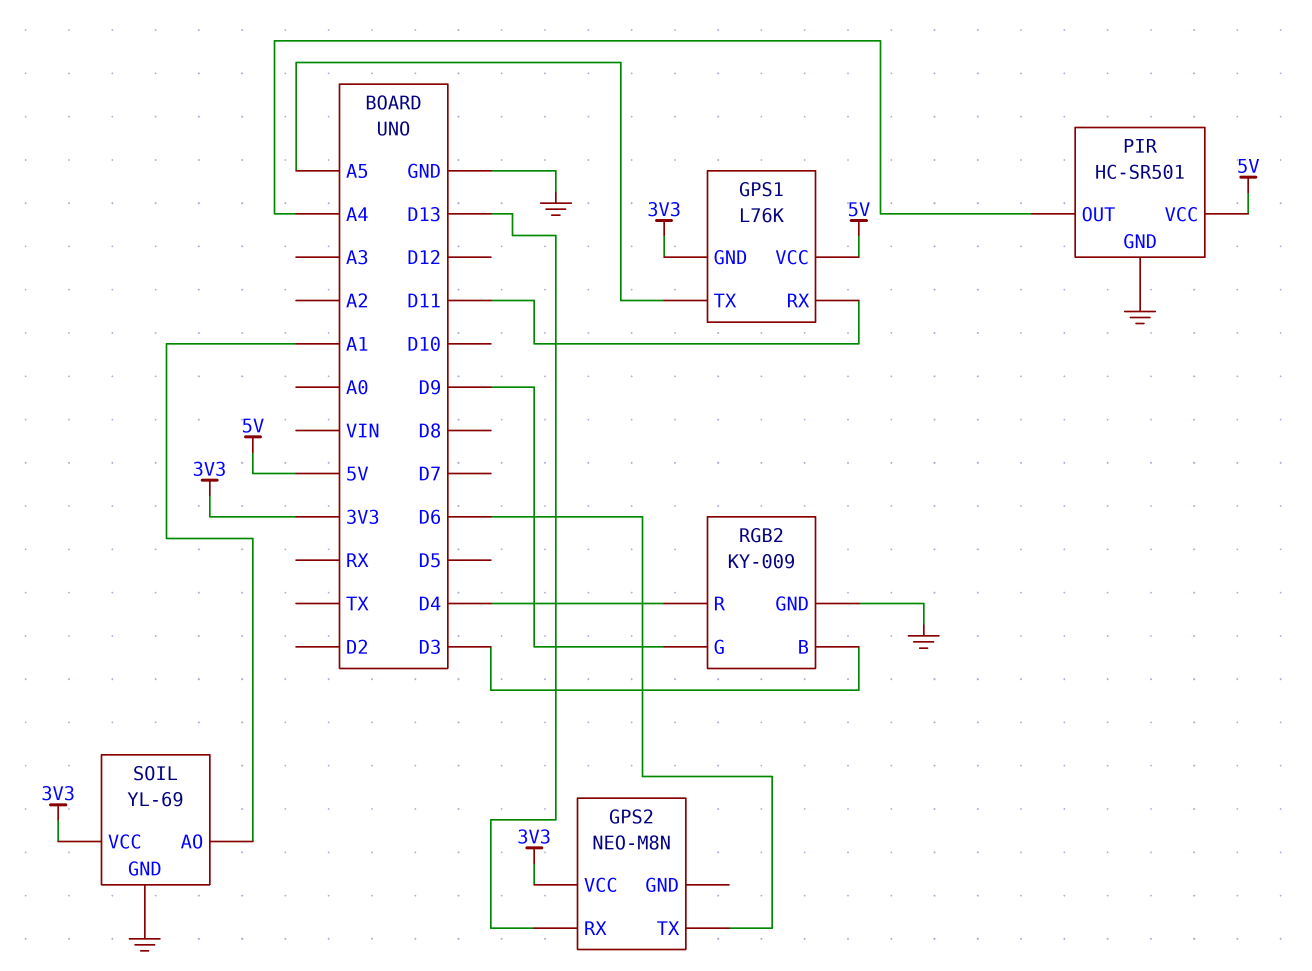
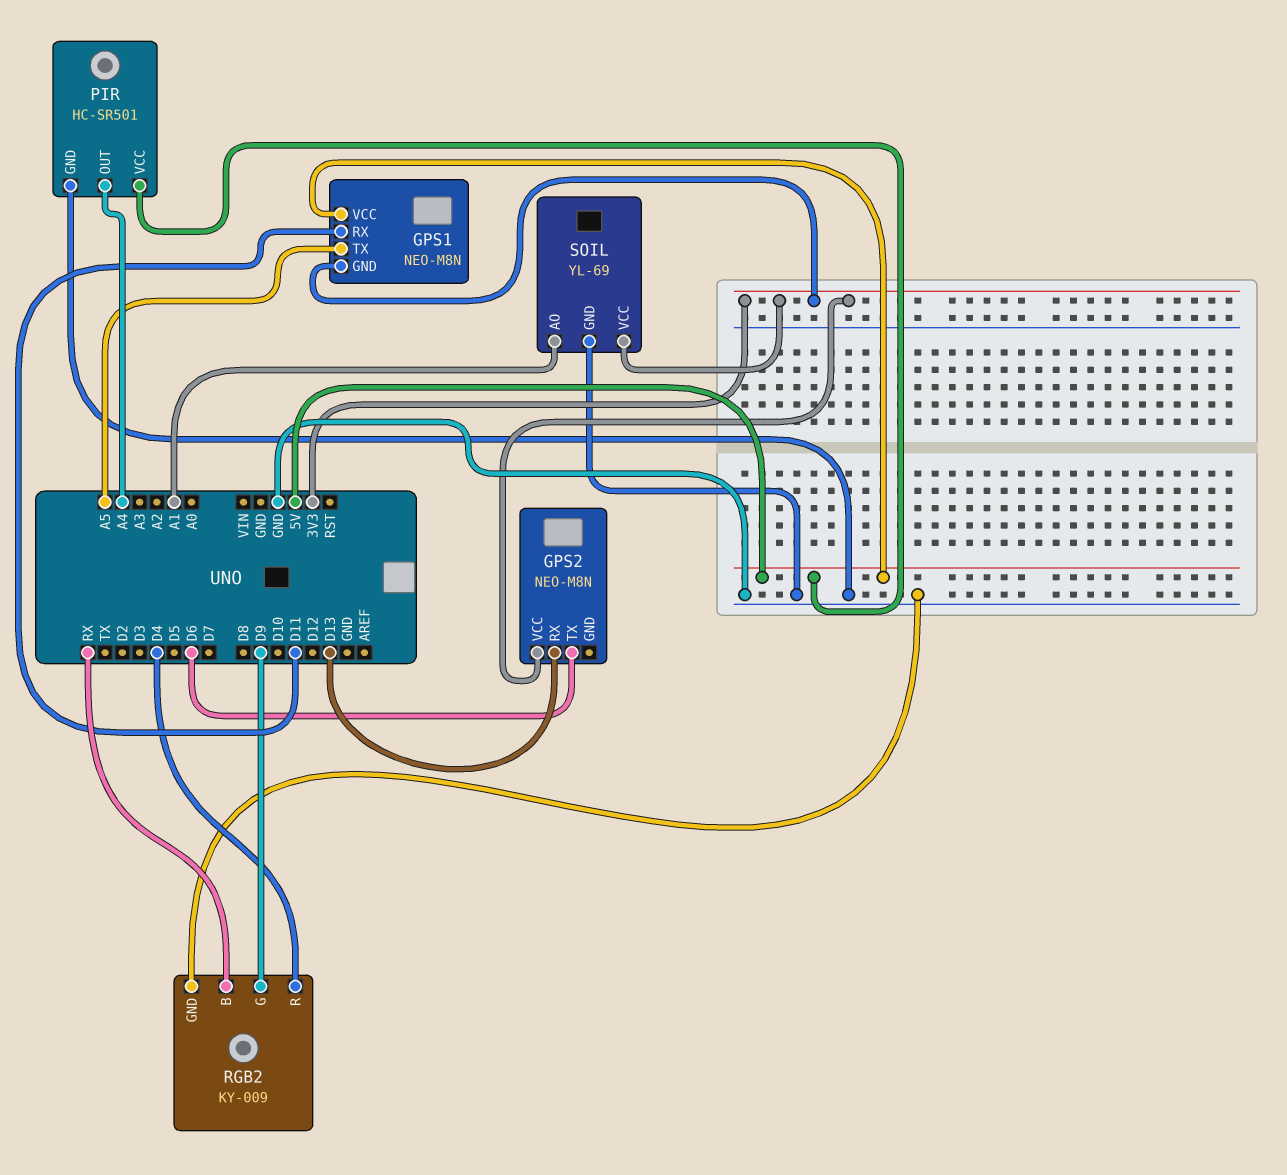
GPS1: L76K -> NEO-M8N
RGB2 pin B: D3 -> RX

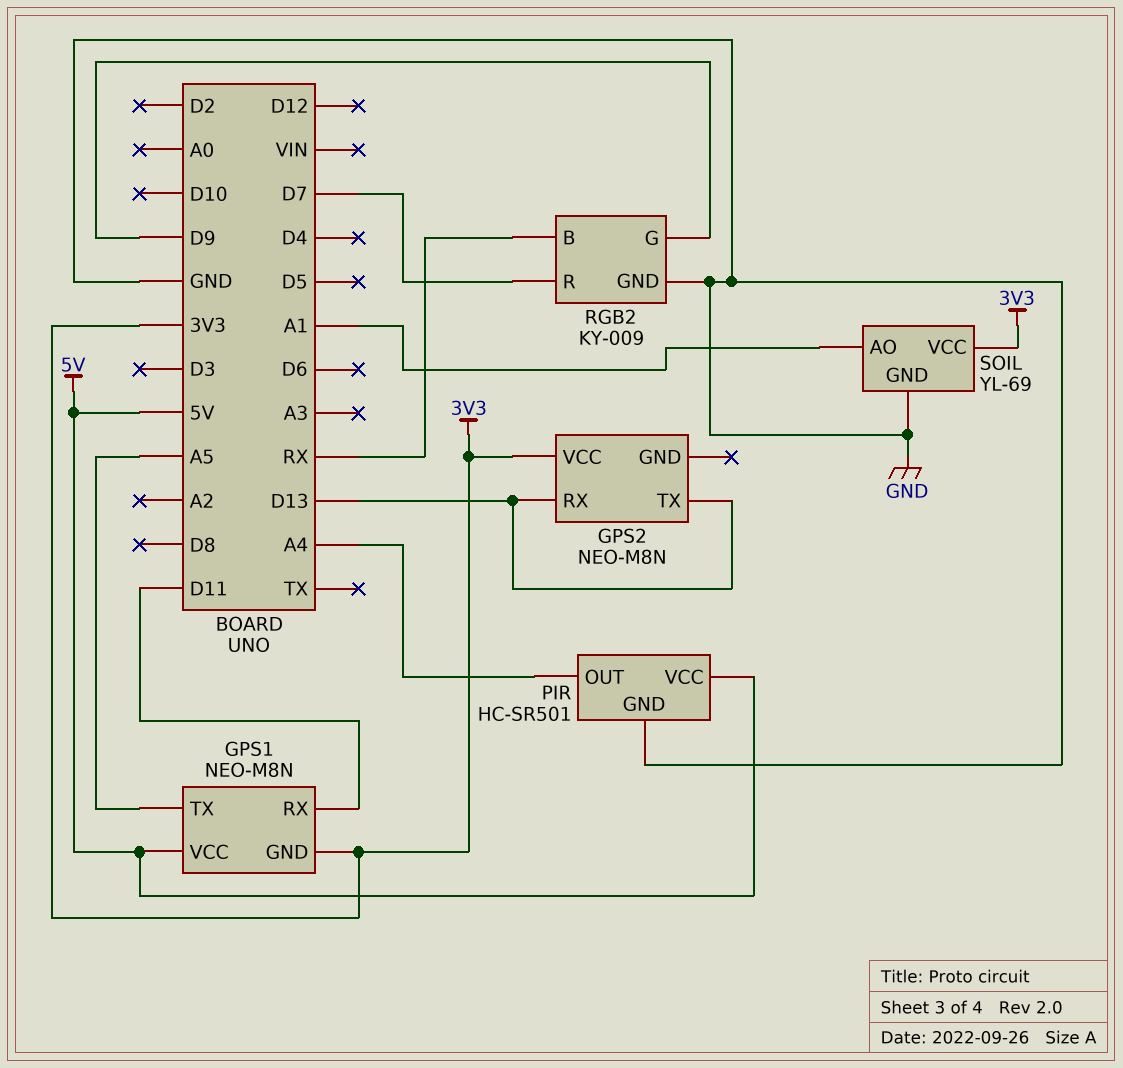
GPS2 pin TX: D6 -> D13
RGB2 pin R: D4 -> D7

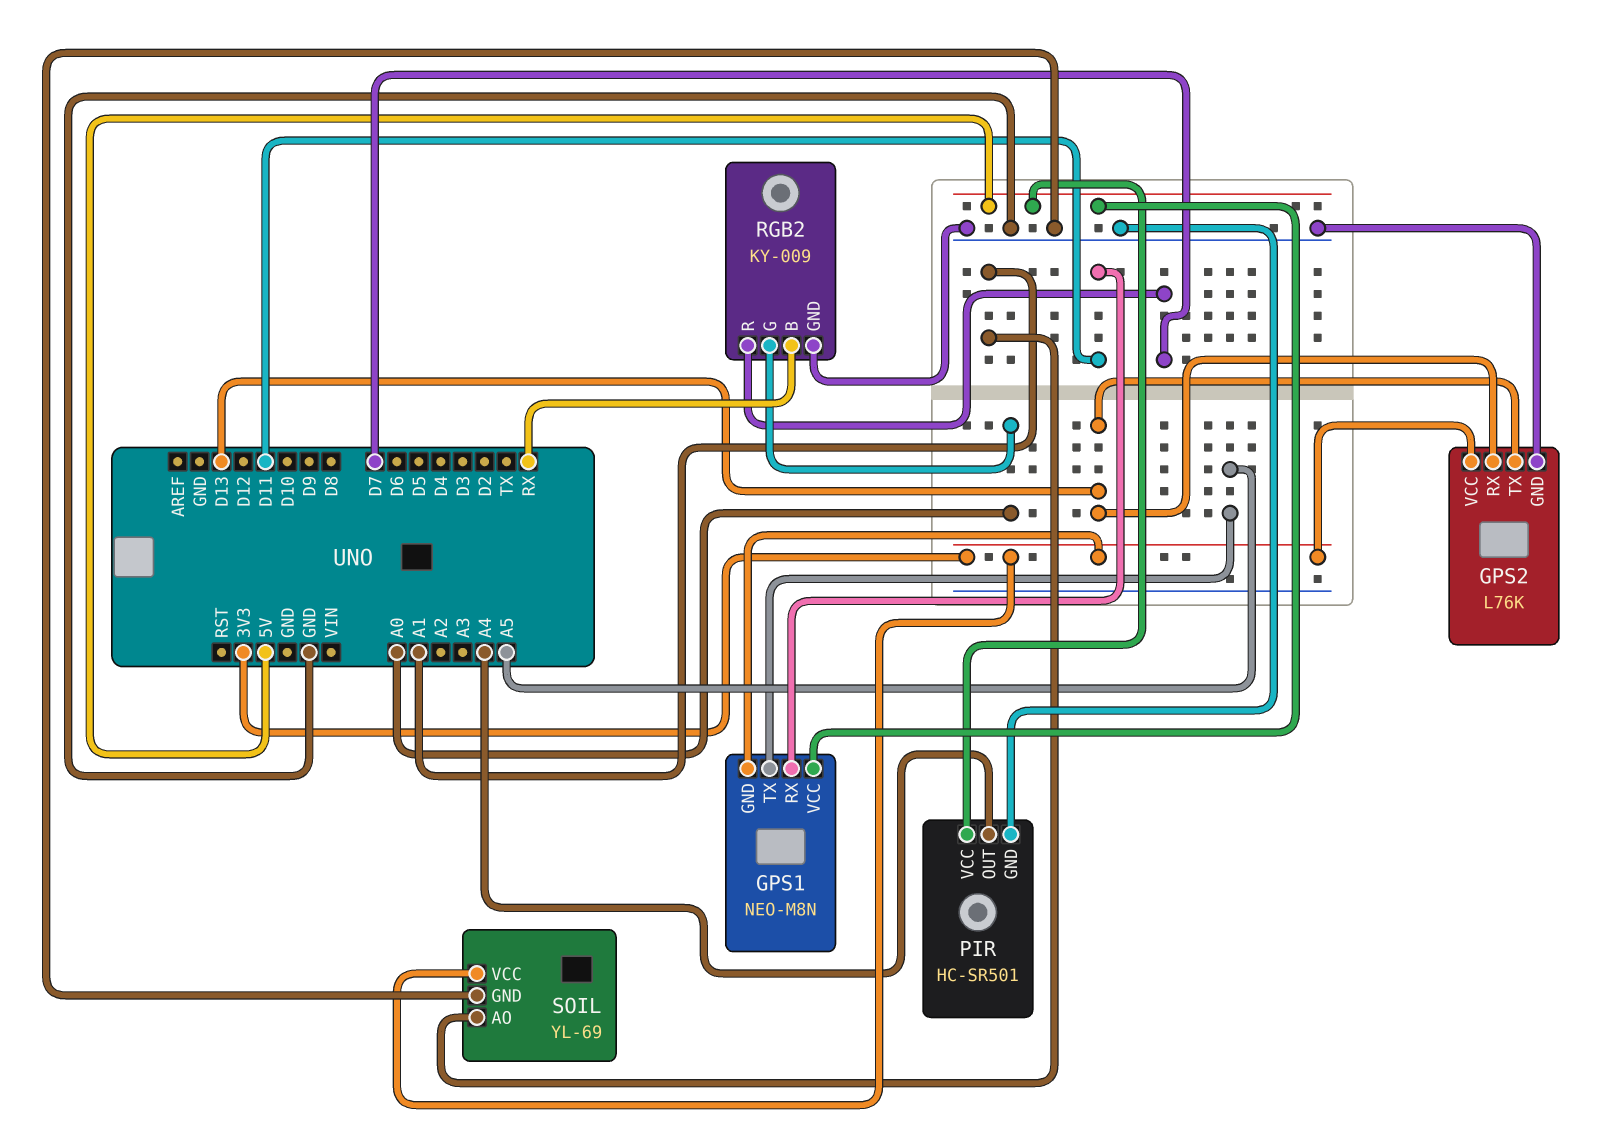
GPS2: NEO-M8N -> L76K
GPS2 pin GND: none -> GND
RGB2 pin G: D9 -> A0

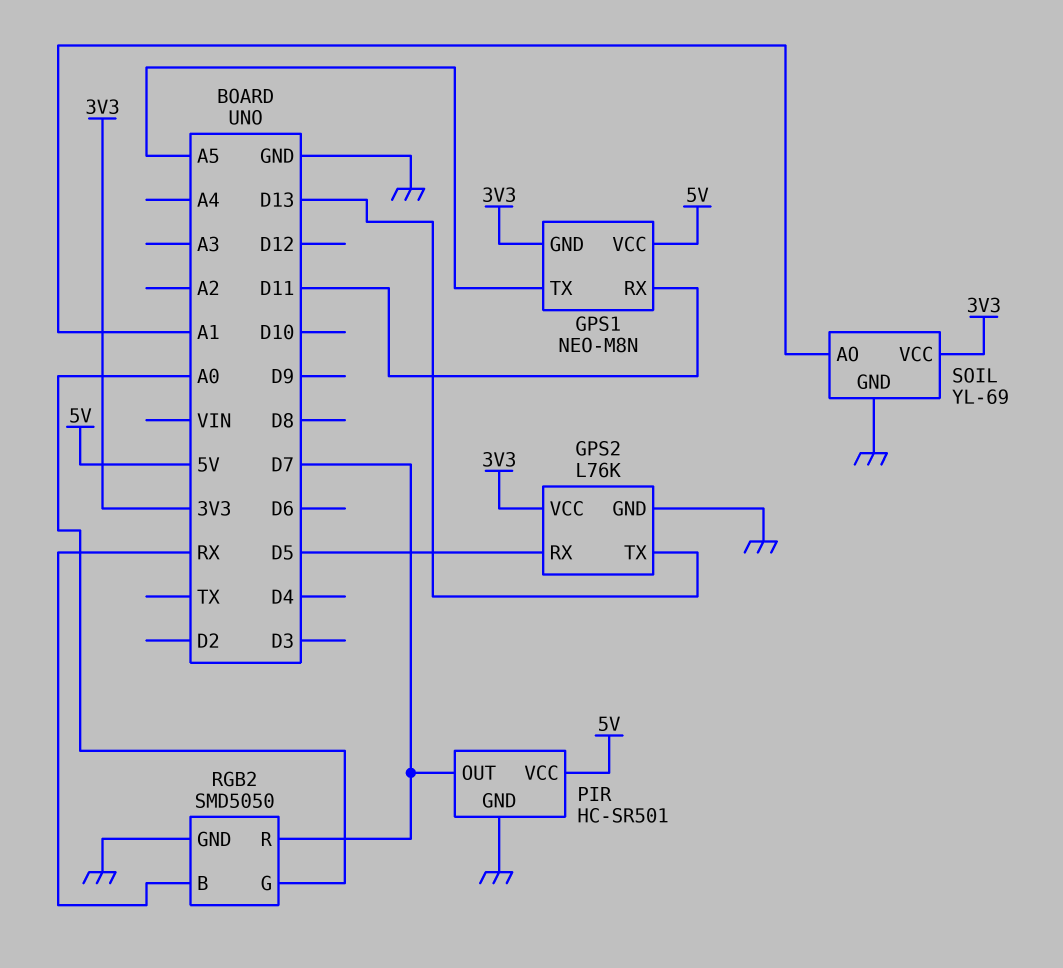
GPS2 pin RX: D13 -> D5
PIR pin OUT: A4 -> D7
RGB2: KY-009 -> SMD5050

